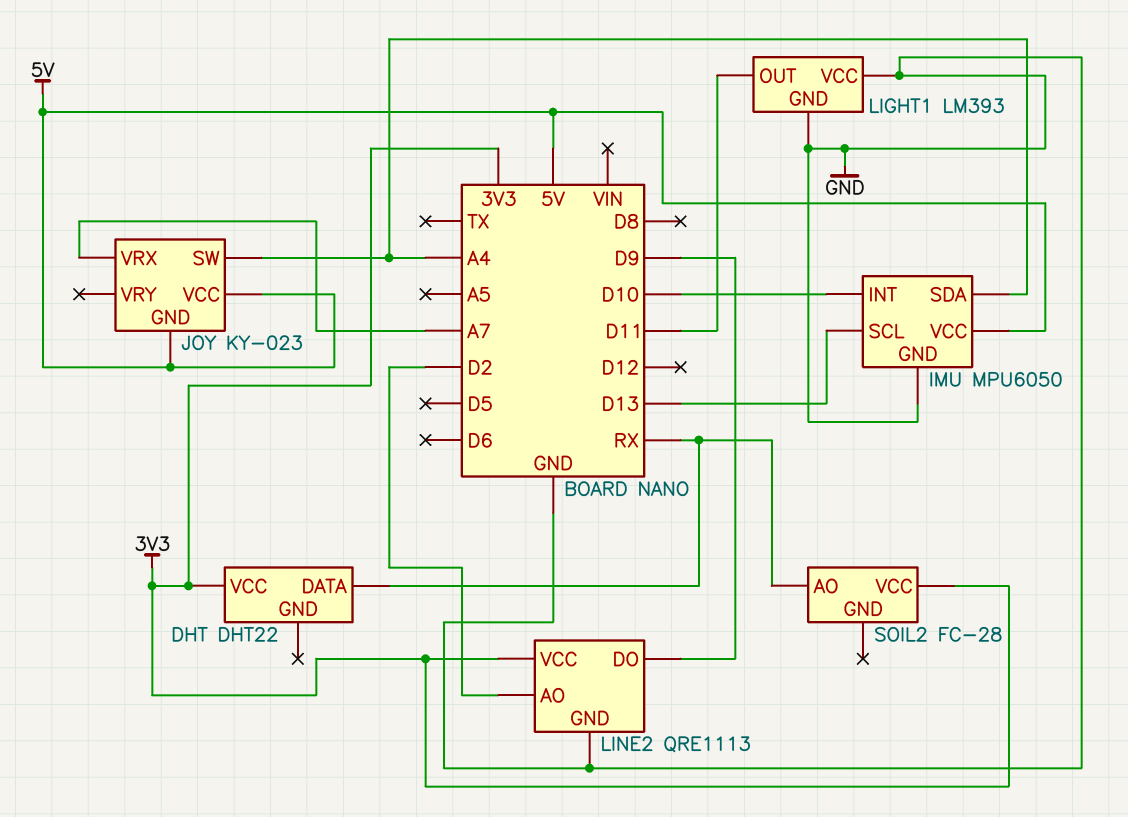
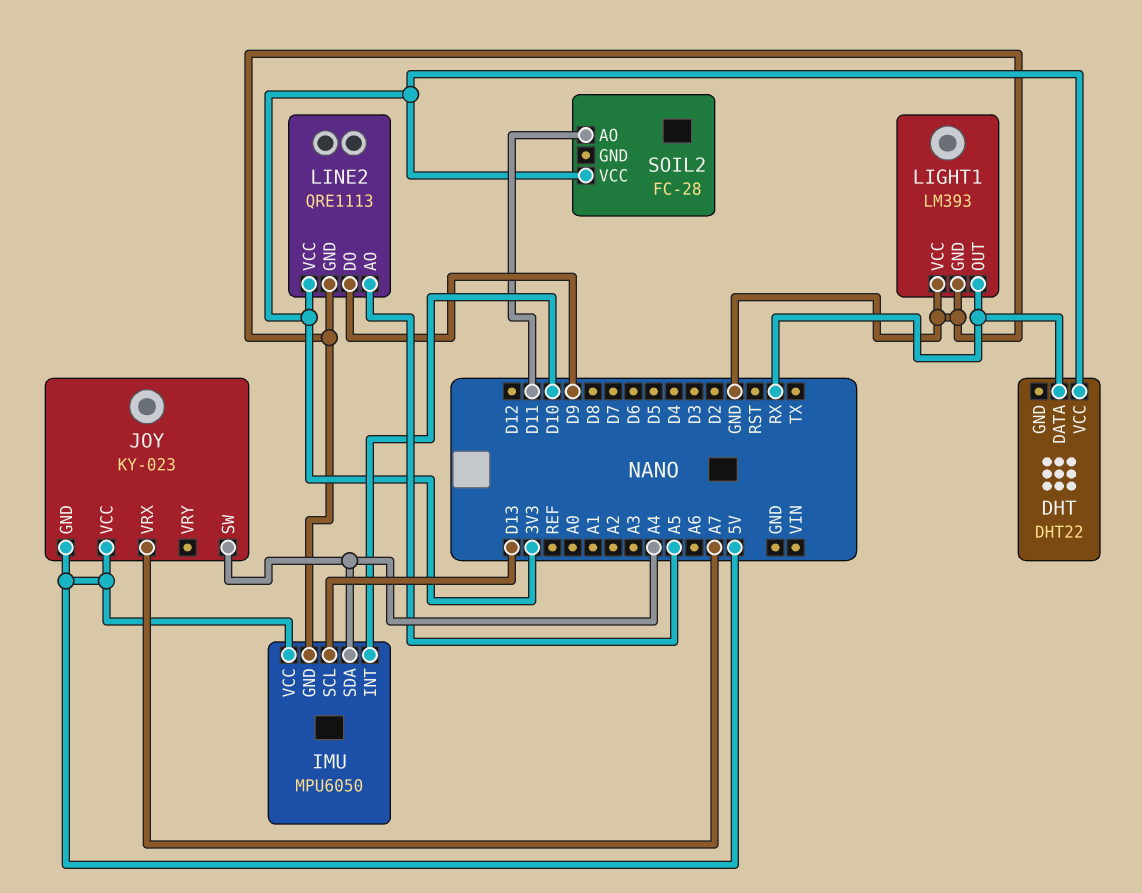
LIGHT1 pin OUT: D11 -> RX
LINE2 pin AO: D2 -> A5
SOIL2 pin AO: RX -> D11

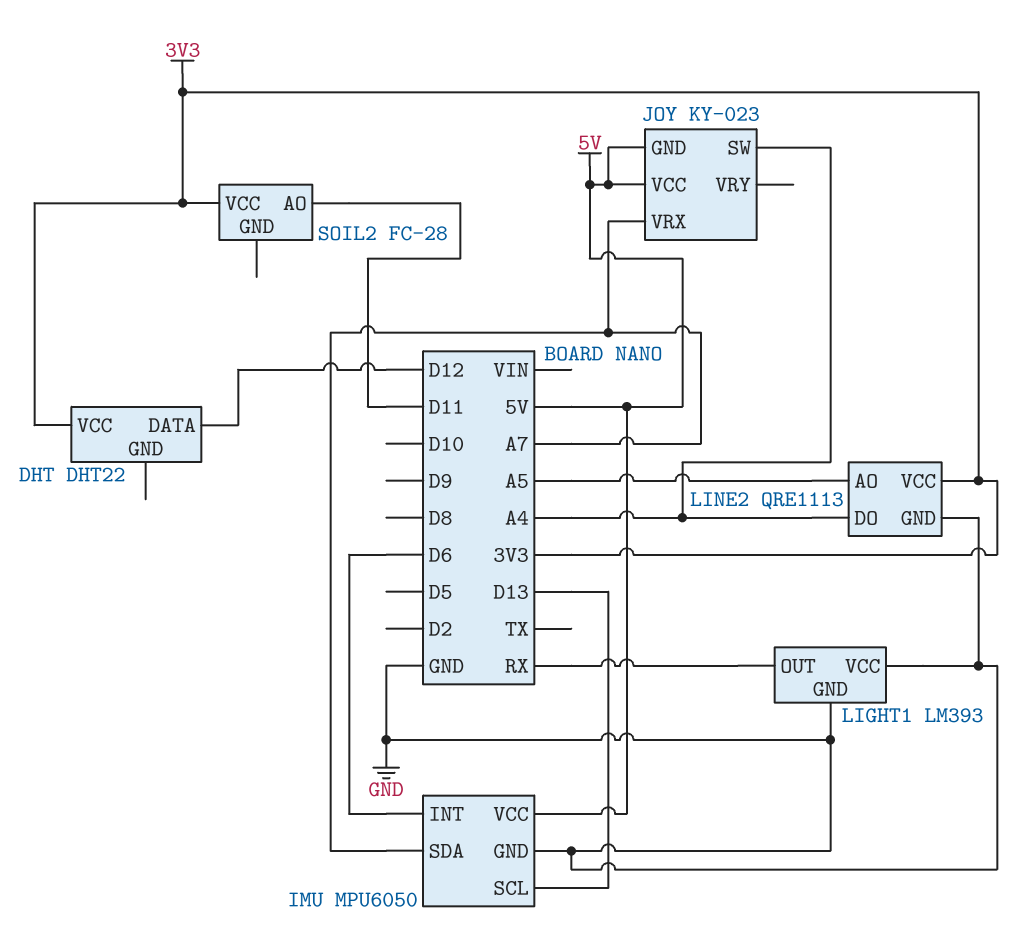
DHT pin DATA: RX -> D12
IMU pin INT: D10 -> D6
IMU pin SDA: A4 -> A7
LINE2 pin DO: D9 -> A4

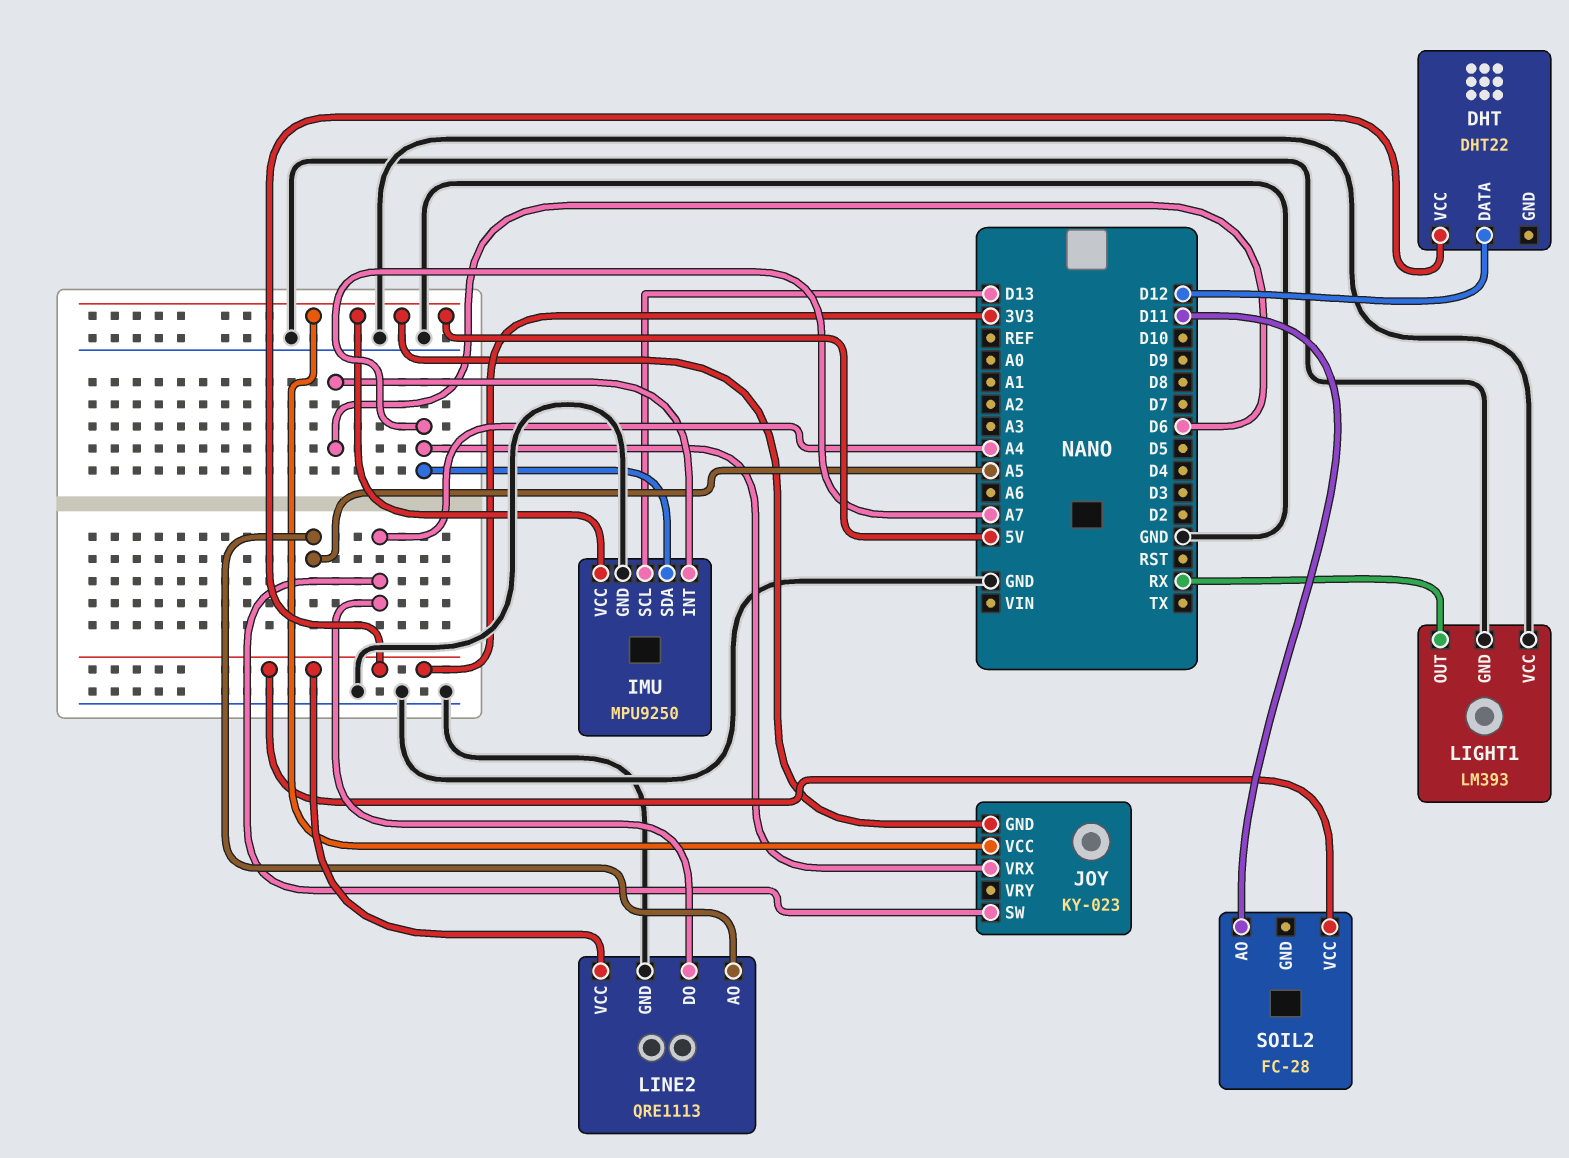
IMU: MPU6050 -> MPU9250

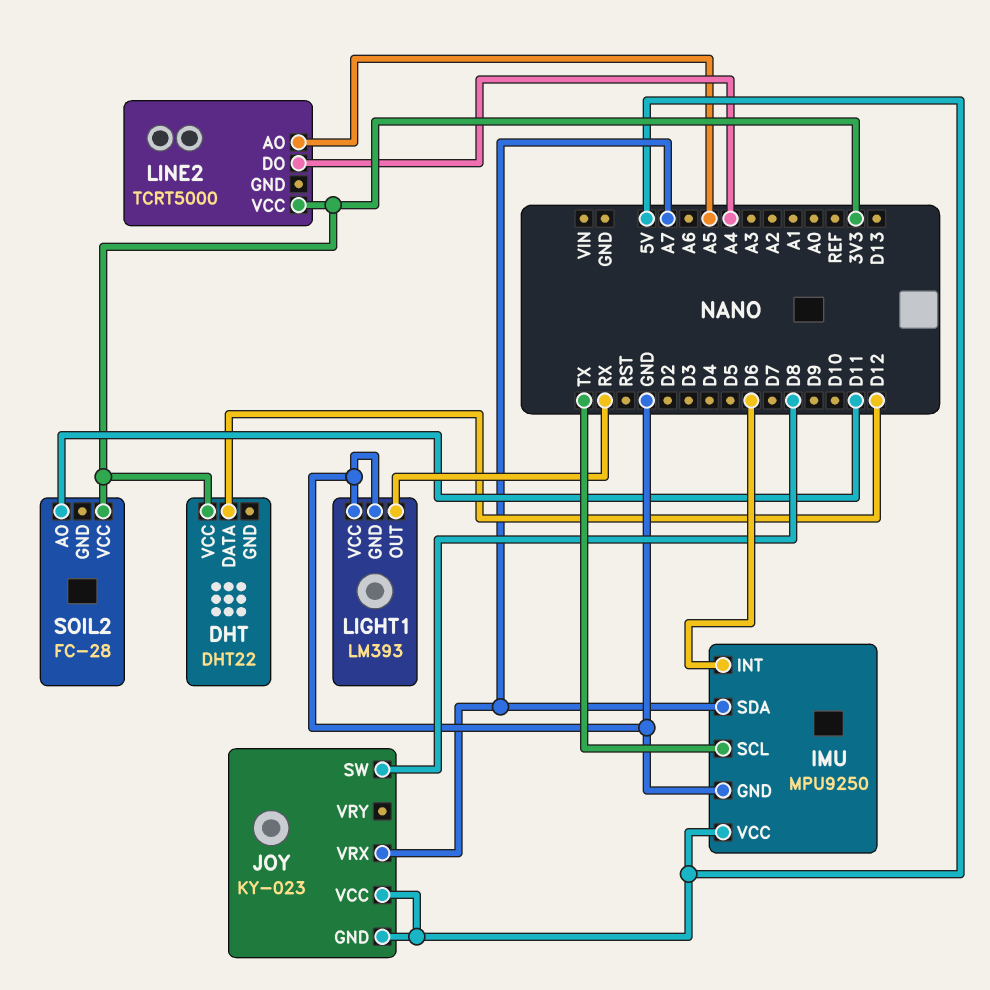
IMU pin SCL: D13 -> TX
JOY pin SW: A4 -> D8
LINE2: QRE1113 -> TCRT5000
LINE2 pin GND: GND -> none

